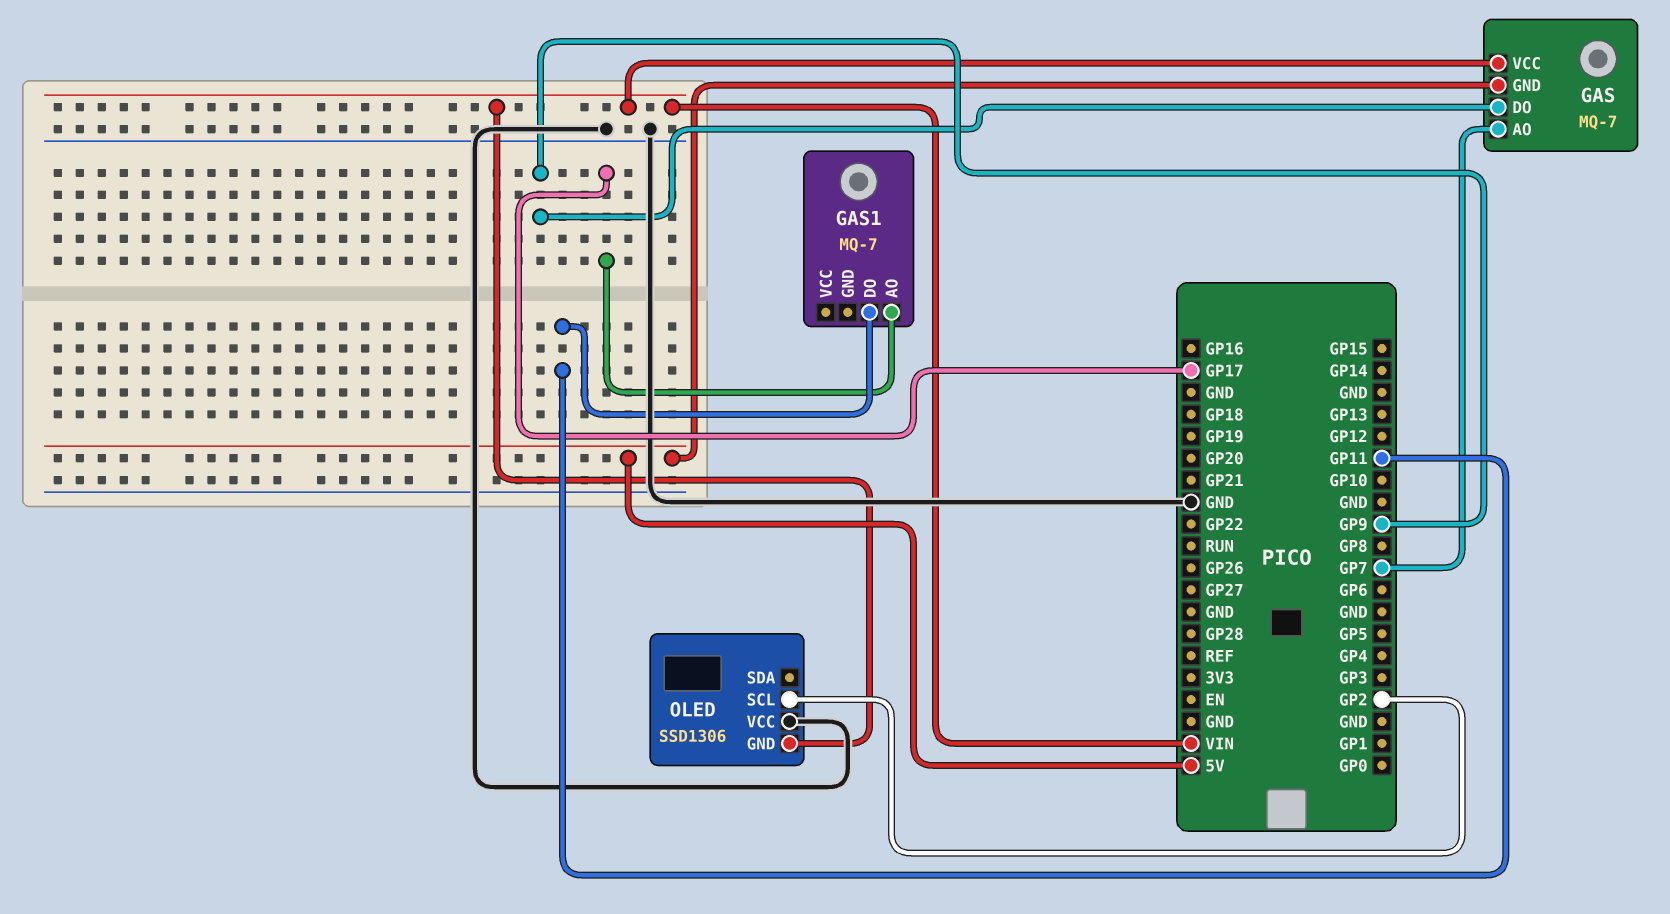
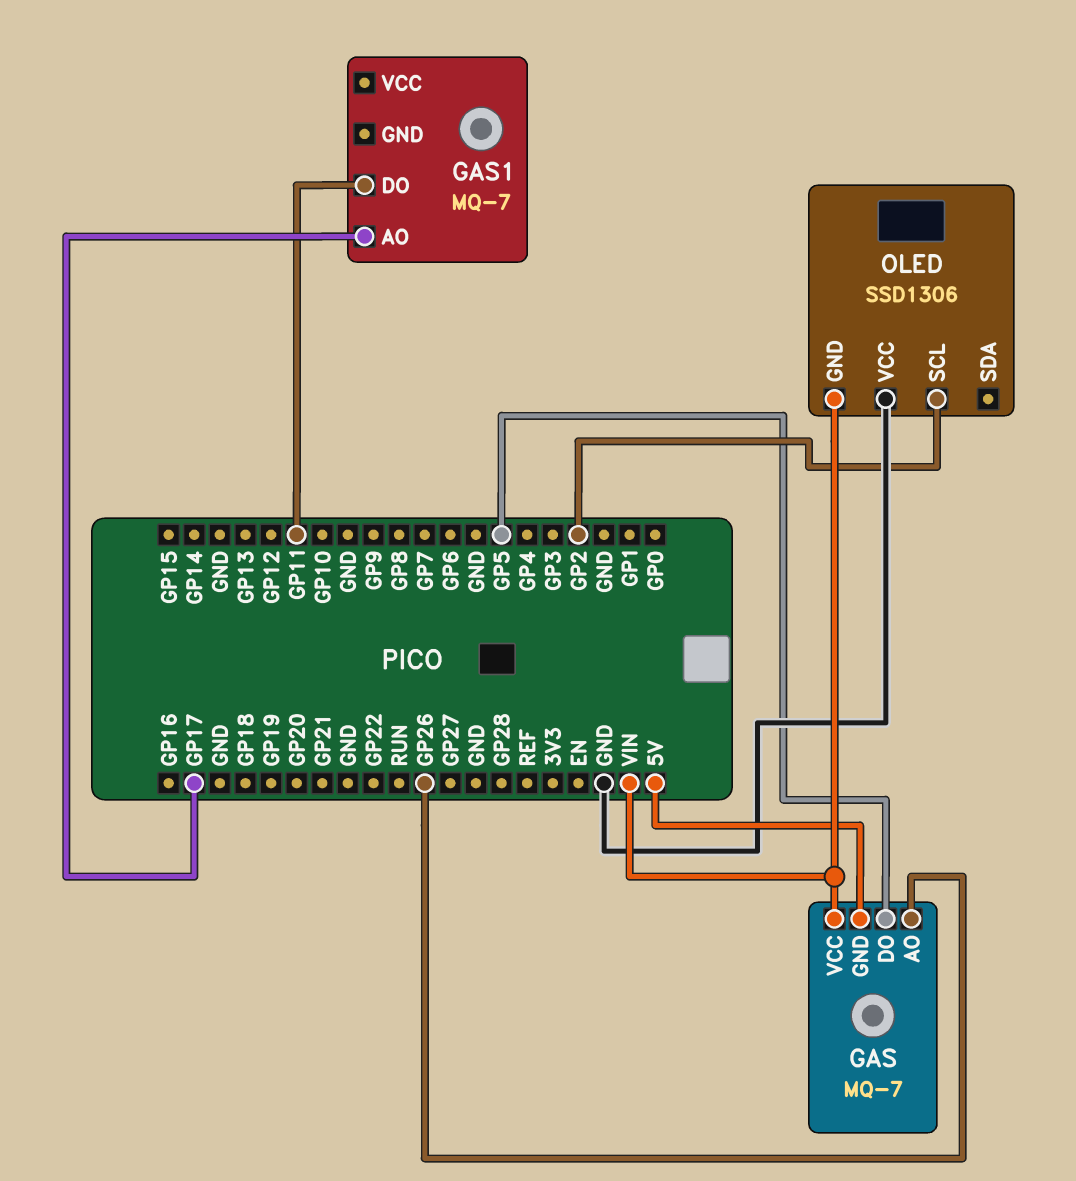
GAS pin AO: GP7 -> GP26
GAS pin DO: GP9 -> GP5

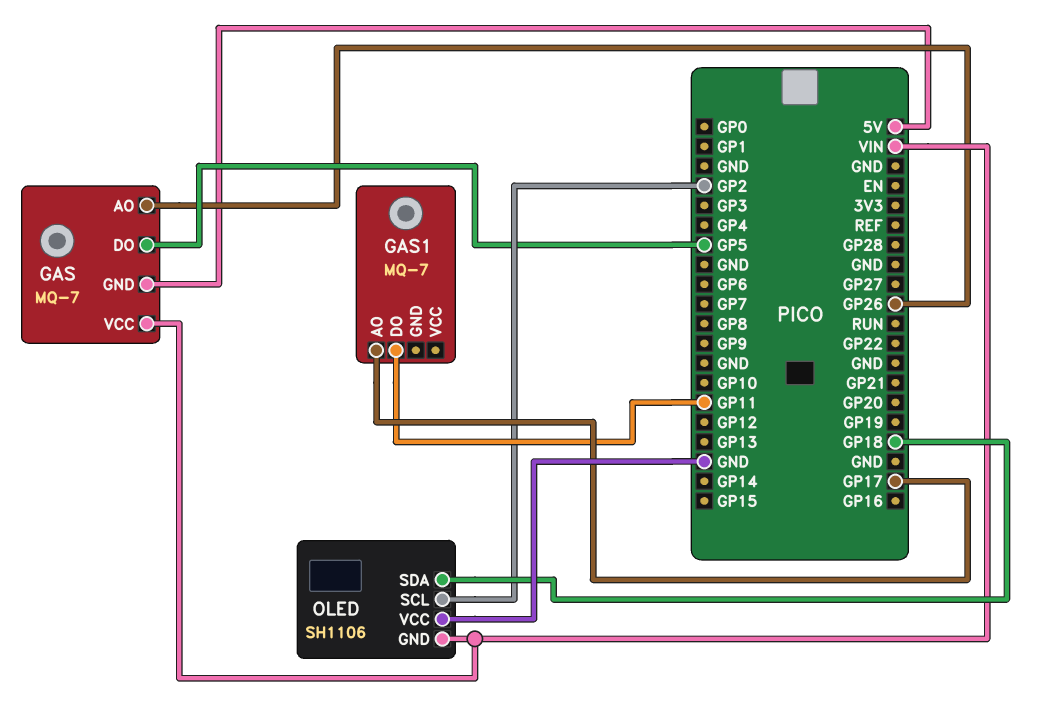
OLED: SSD1306 -> SH1106
OLED pin SDA: none -> GP18

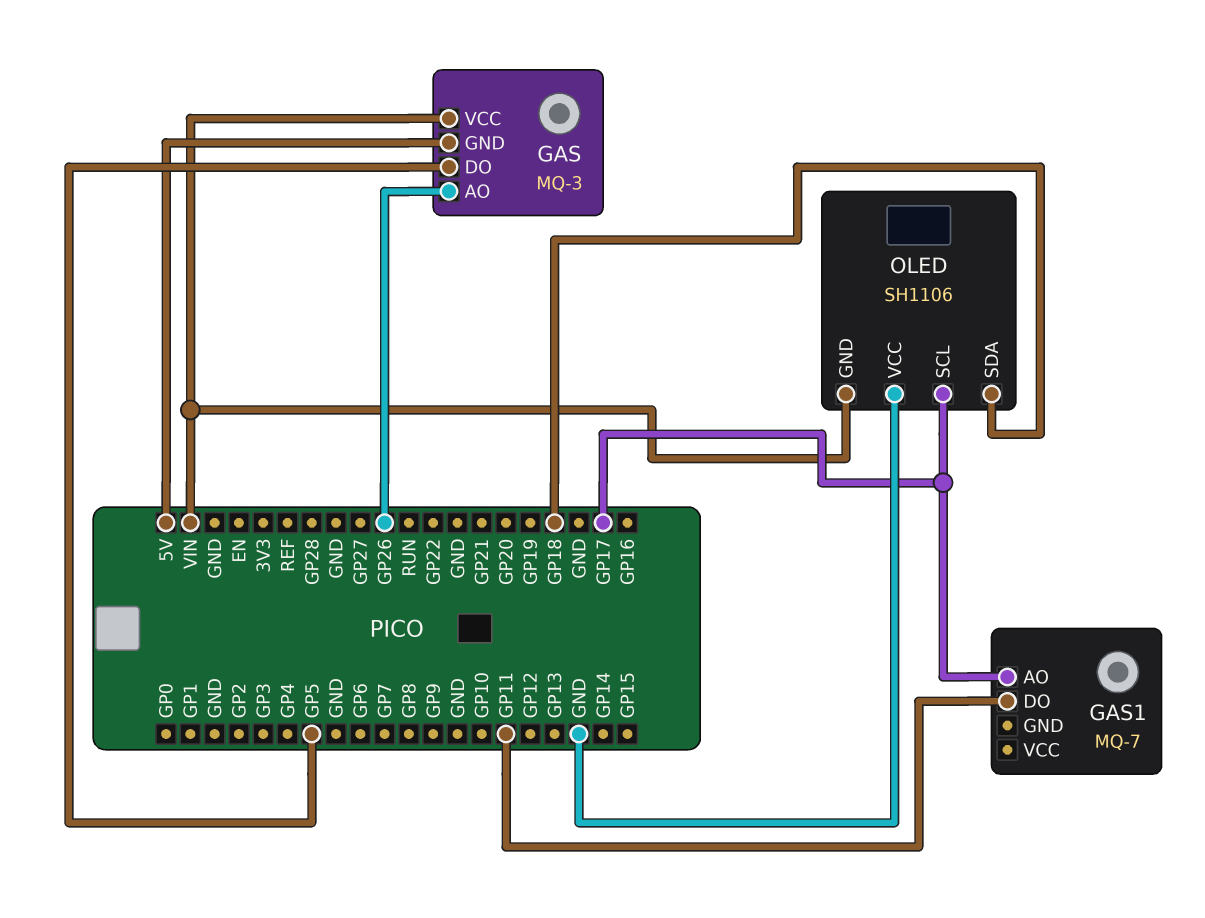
GAS: MQ-7 -> MQ-3
OLED pin SCL: GP2 -> GP17

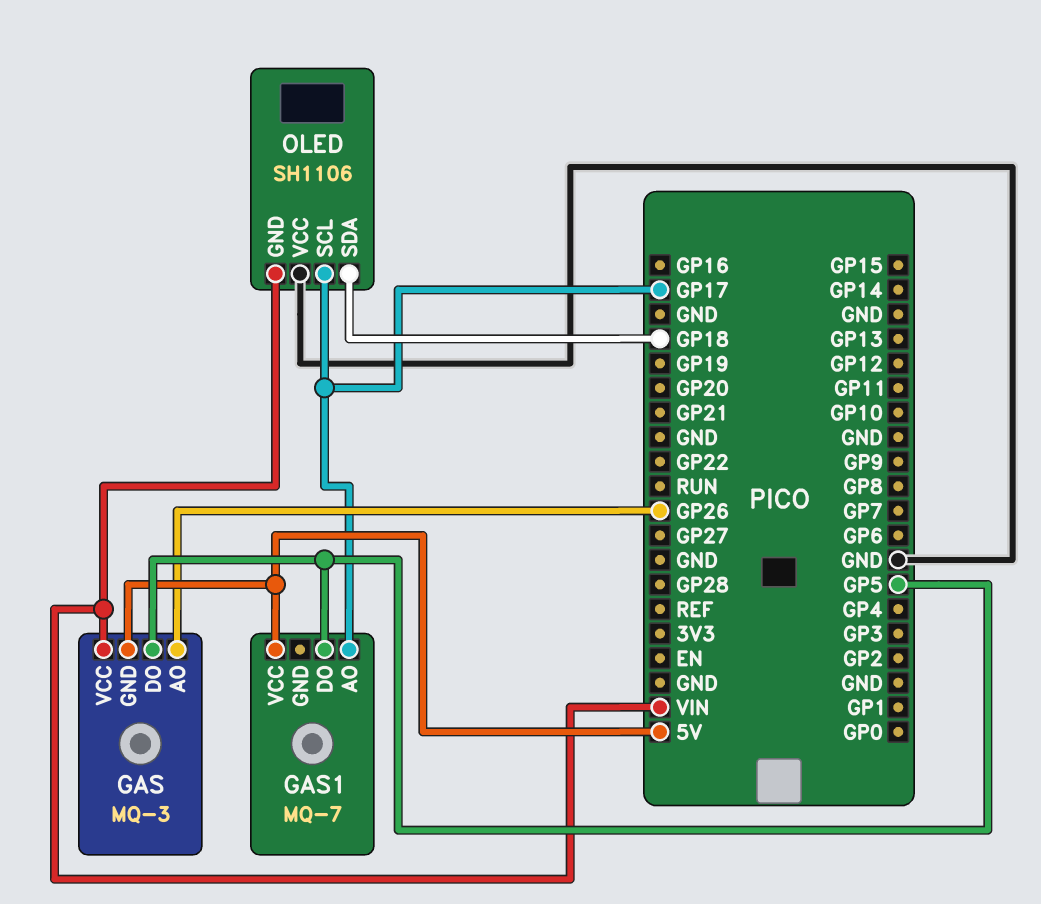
GAS1 pin DO: GP11 -> GP5
GAS1 pin VCC: none -> 5V

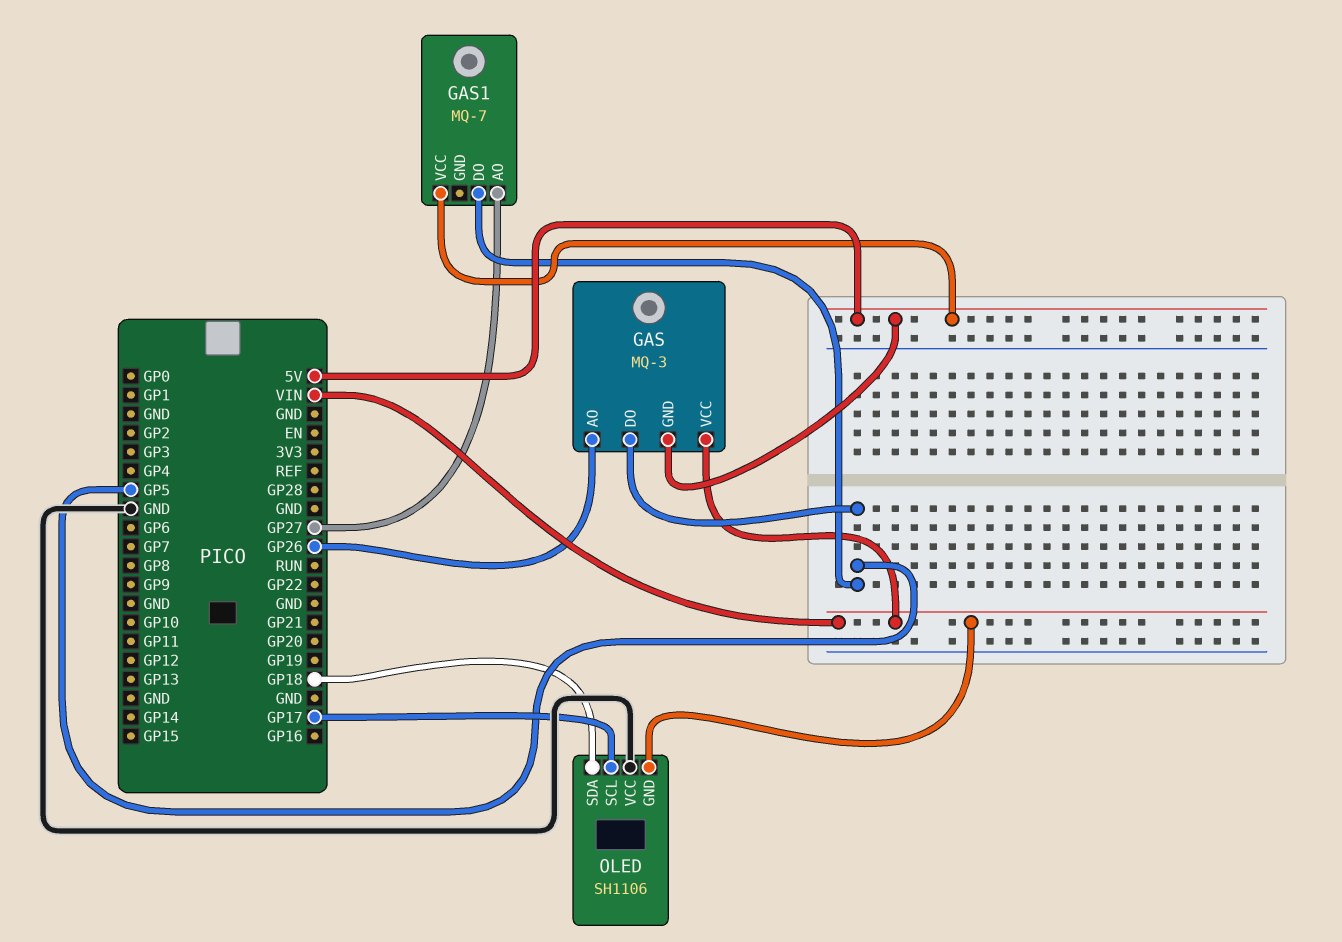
GAS1 pin AO: GP17 -> GP27

